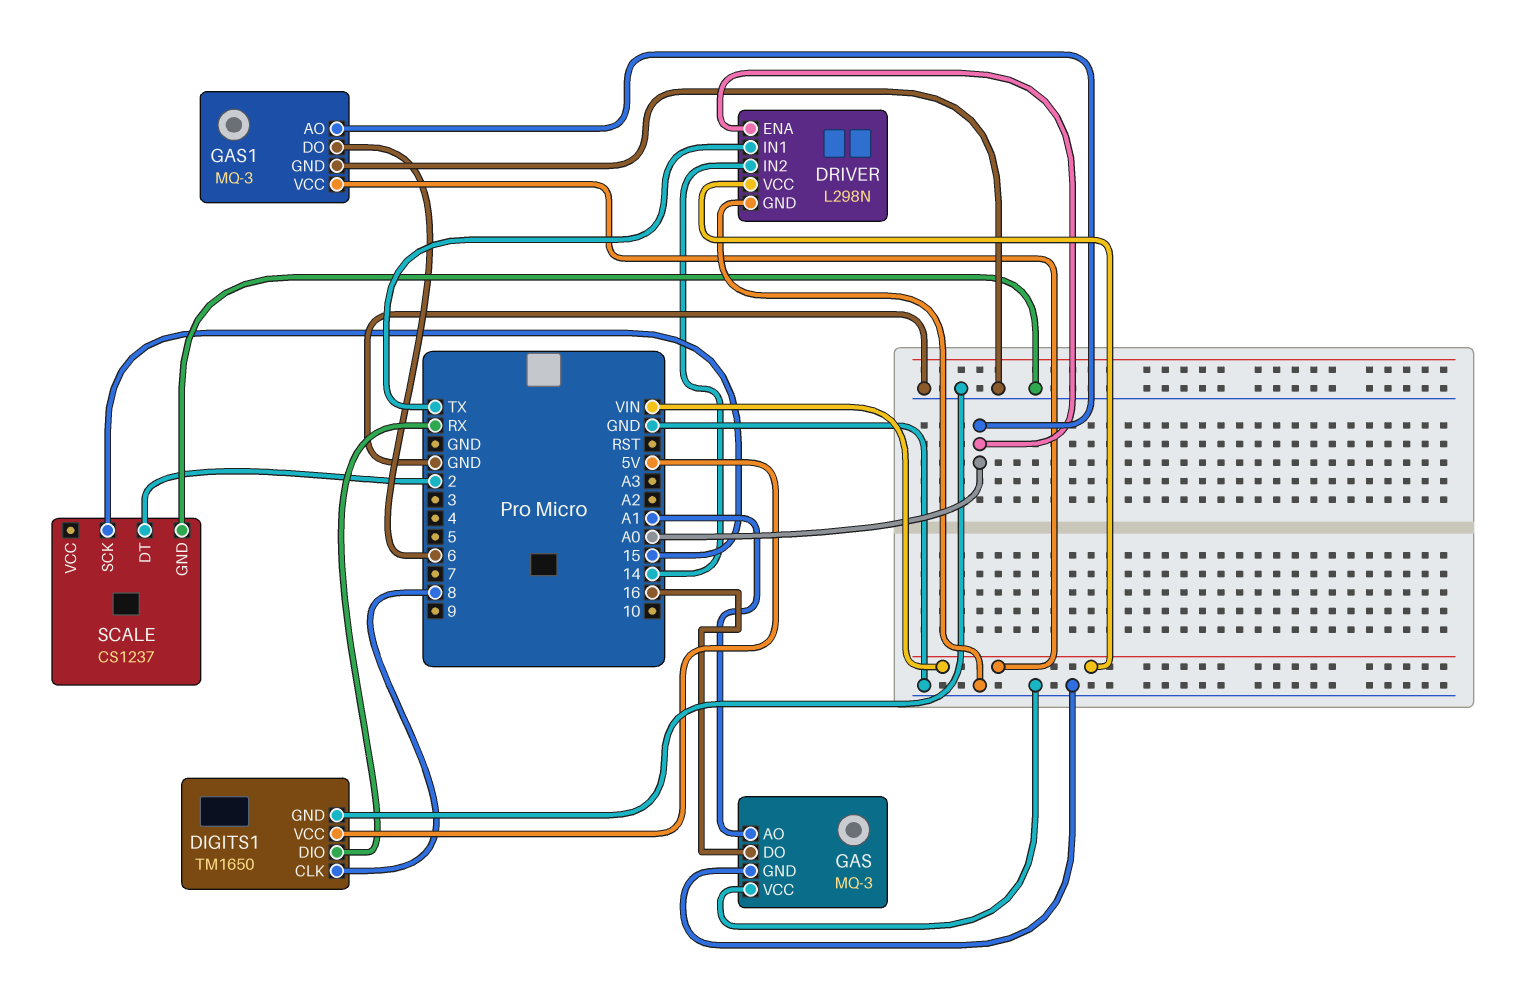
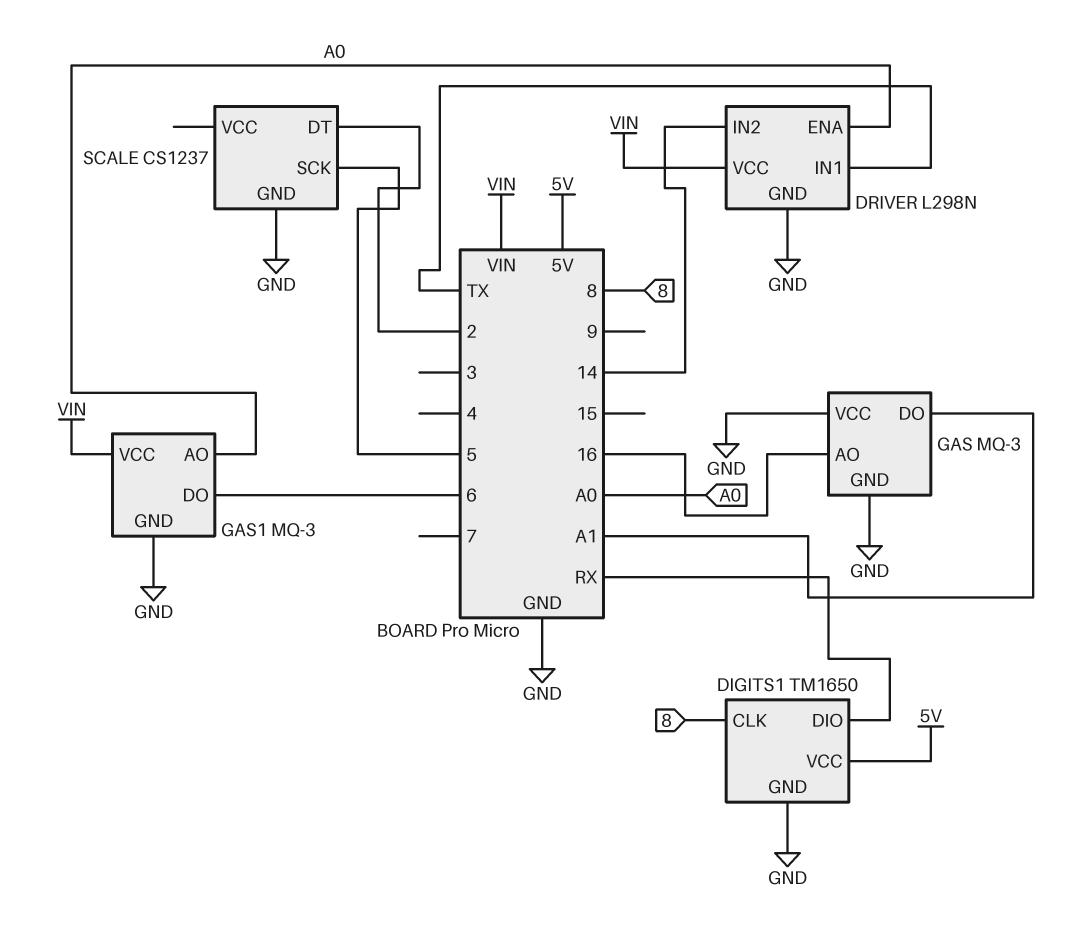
GAS pin AO: A1 -> 16
GAS pin DO: 16 -> A1
SCALE pin SCK: 15 -> 5

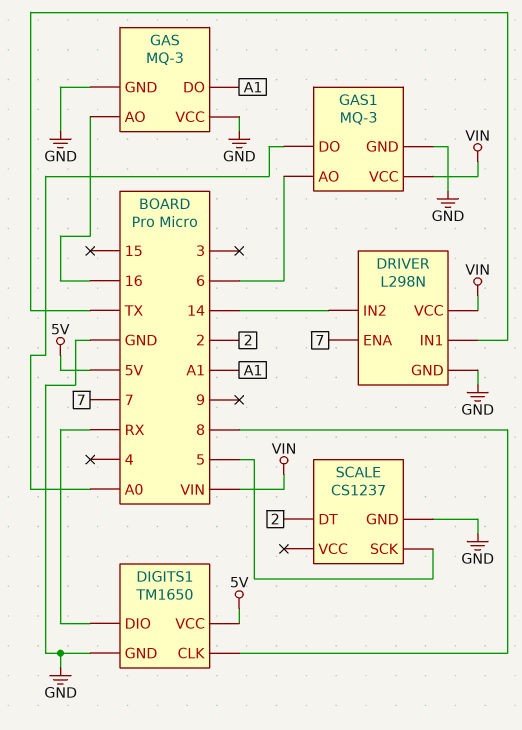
DRIVER pin ENA: A0 -> 7
GAS1 pin AO: A0 -> 6
GAS1 pin DO: 6 -> A0

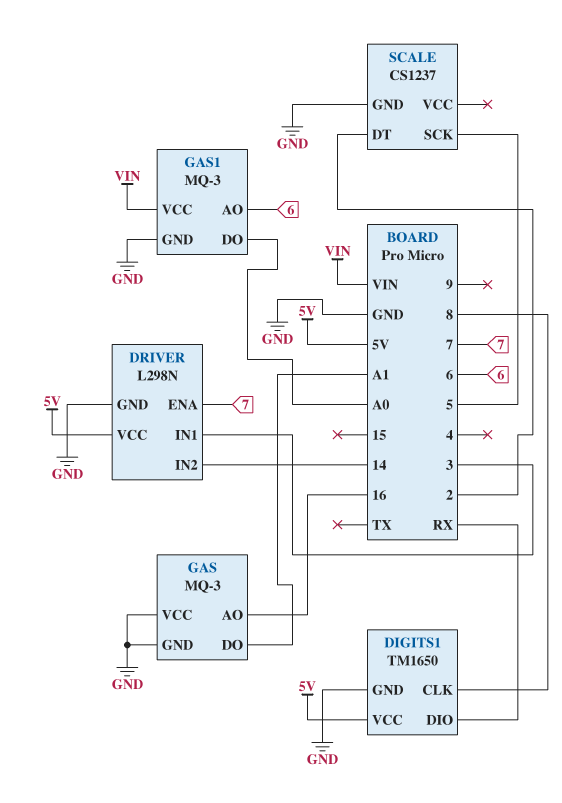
DRIVER pin IN1: TX -> 3
DRIVER pin VCC: VIN -> 5V

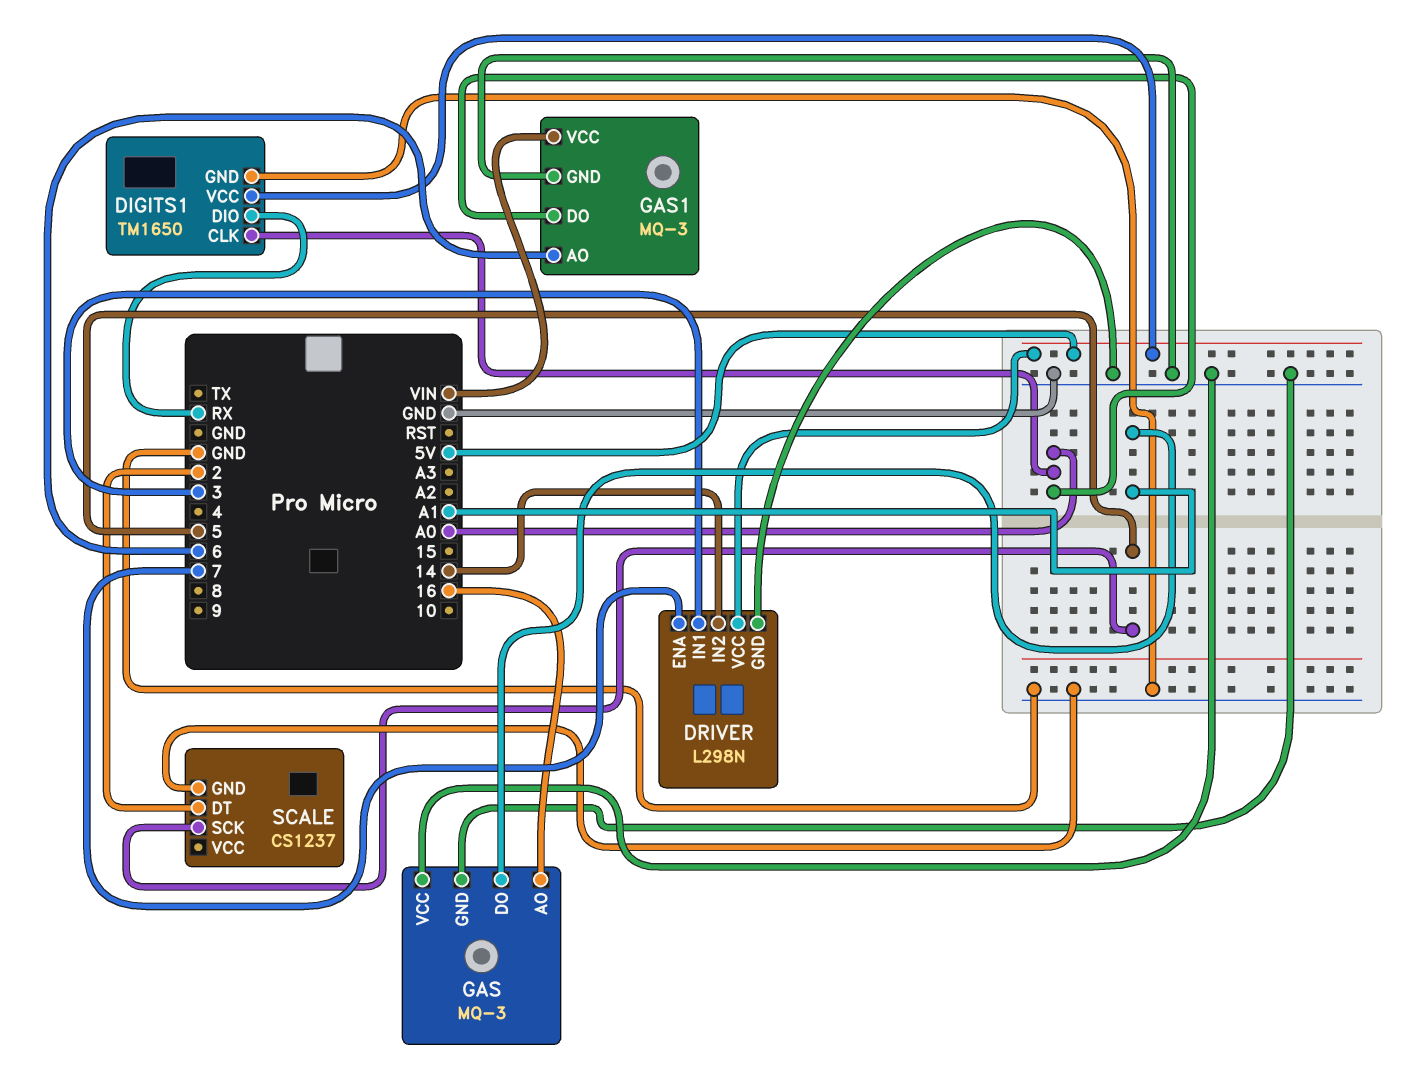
DIGITS1 pin CLK: 8 -> A0

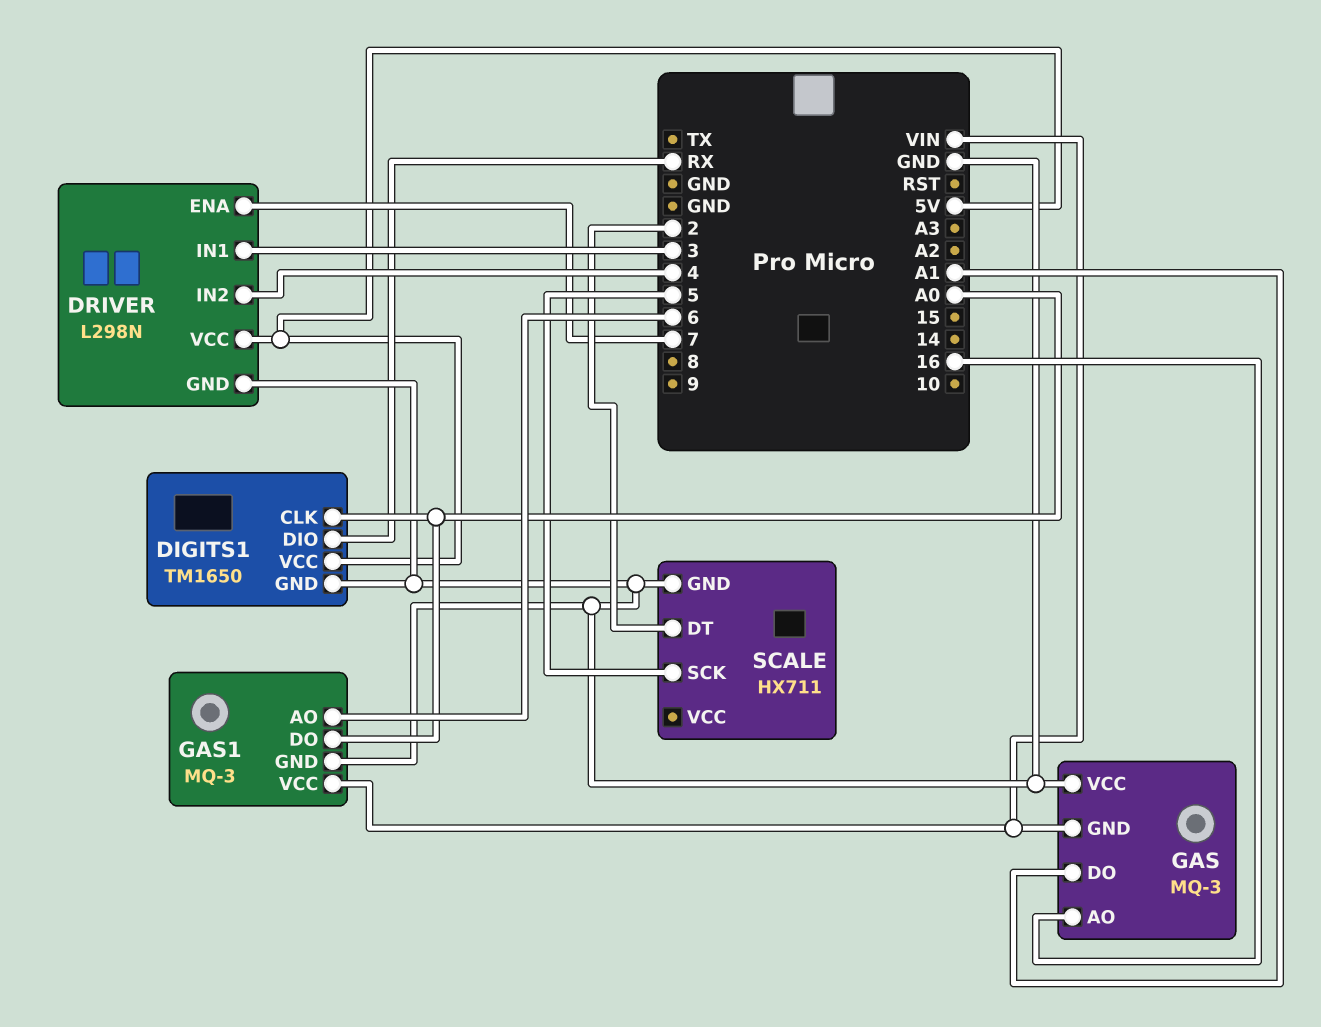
DRIVER pin IN2: 14 -> 4
GAS pin GND: GND -> VIN
SCALE: CS1237 -> HX711

